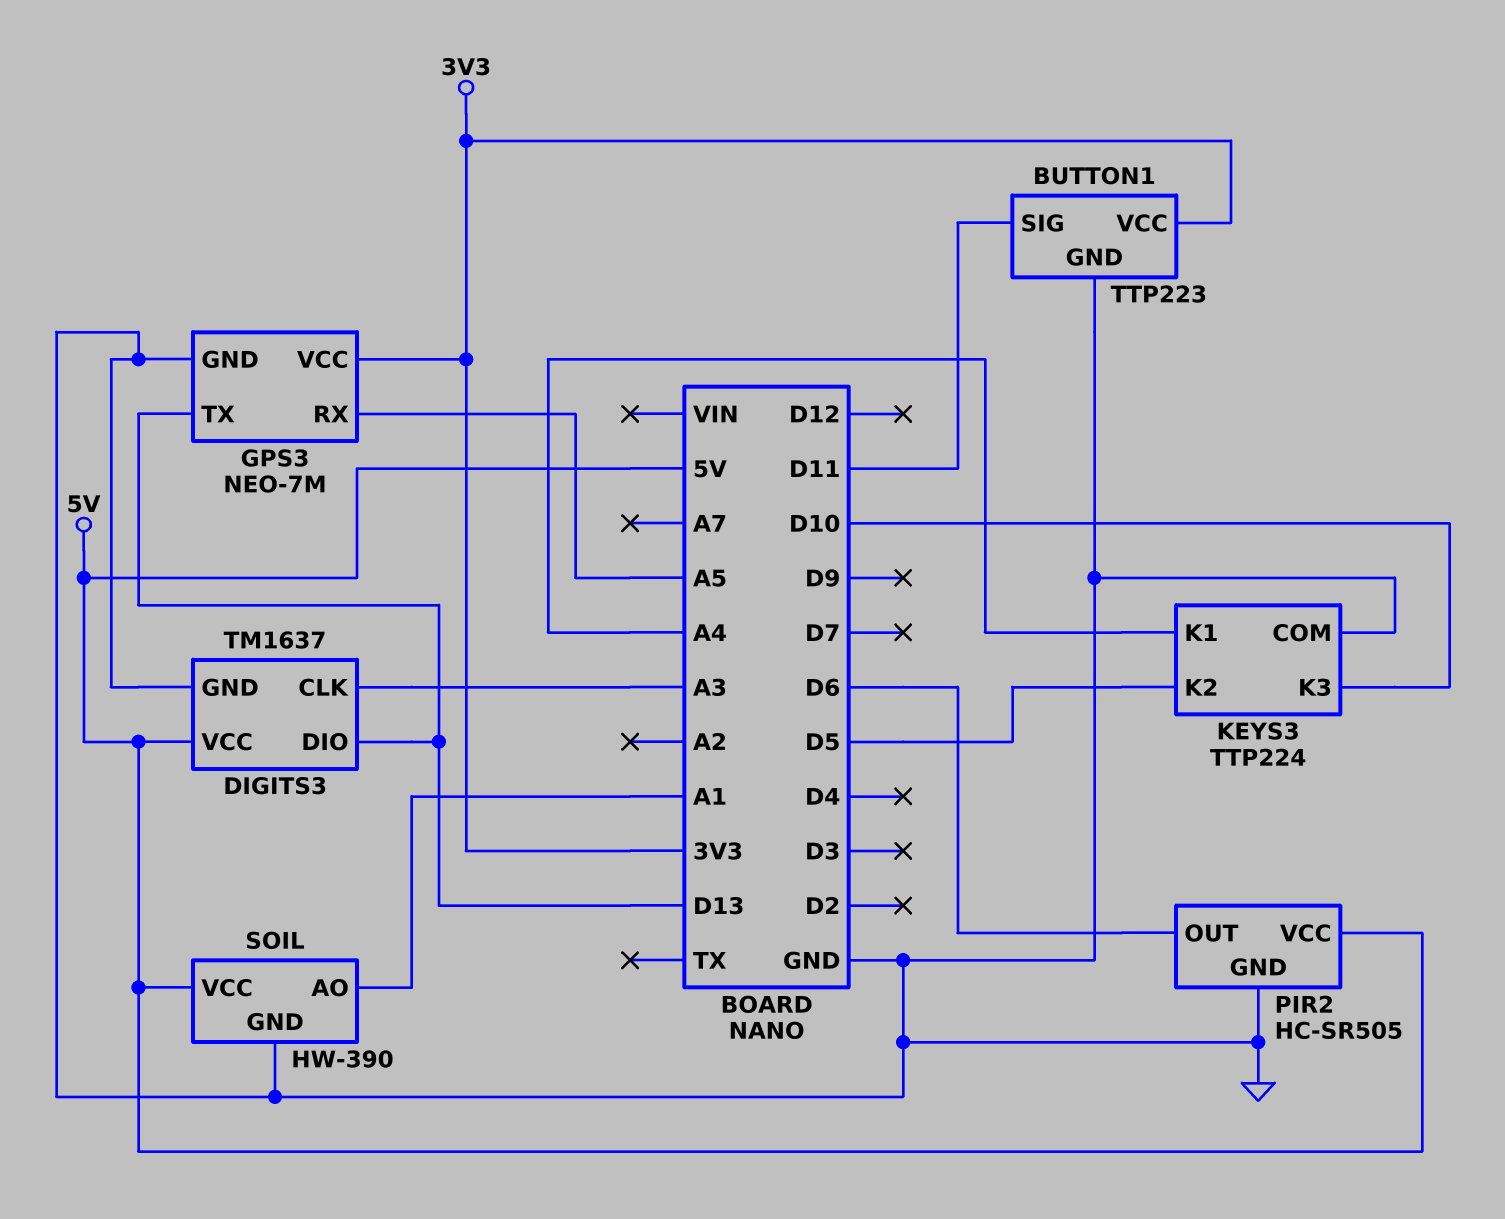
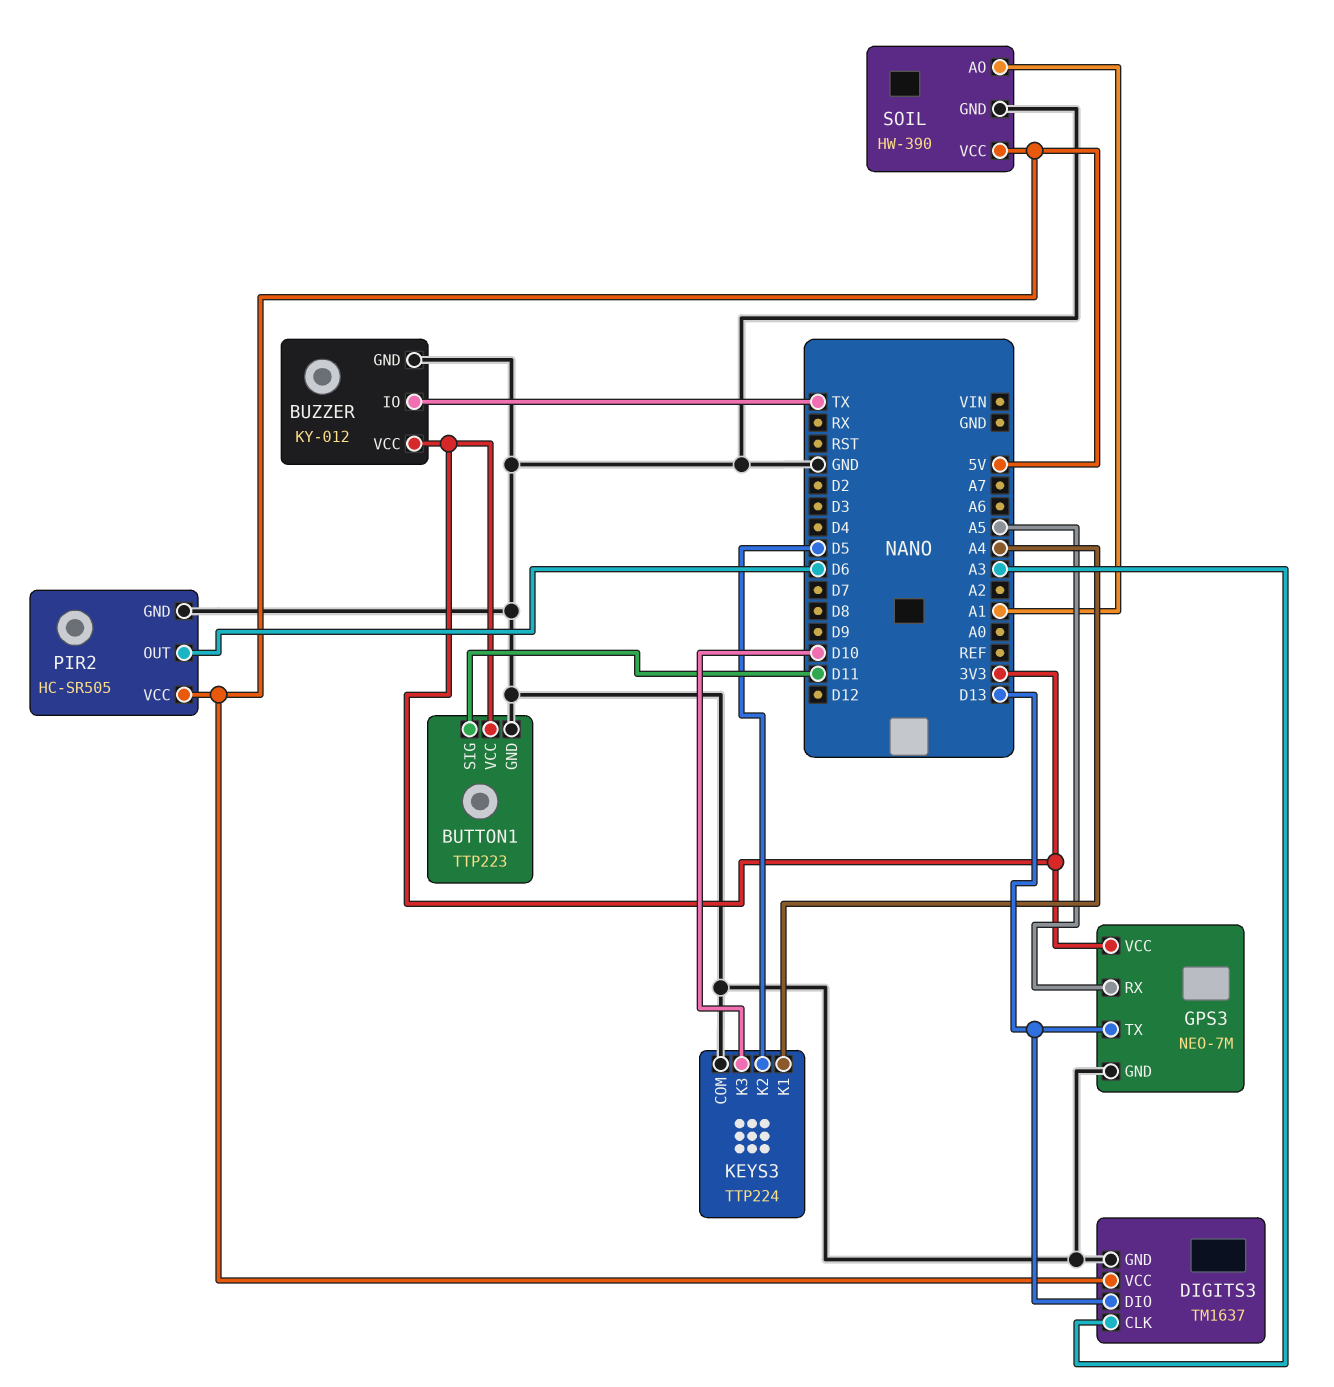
BUZZER: none -> KY-012
BUZZER pin GND: none -> GND
BUZZER pin IO: none -> TX
BUZZER pin VCC: none -> 3V3

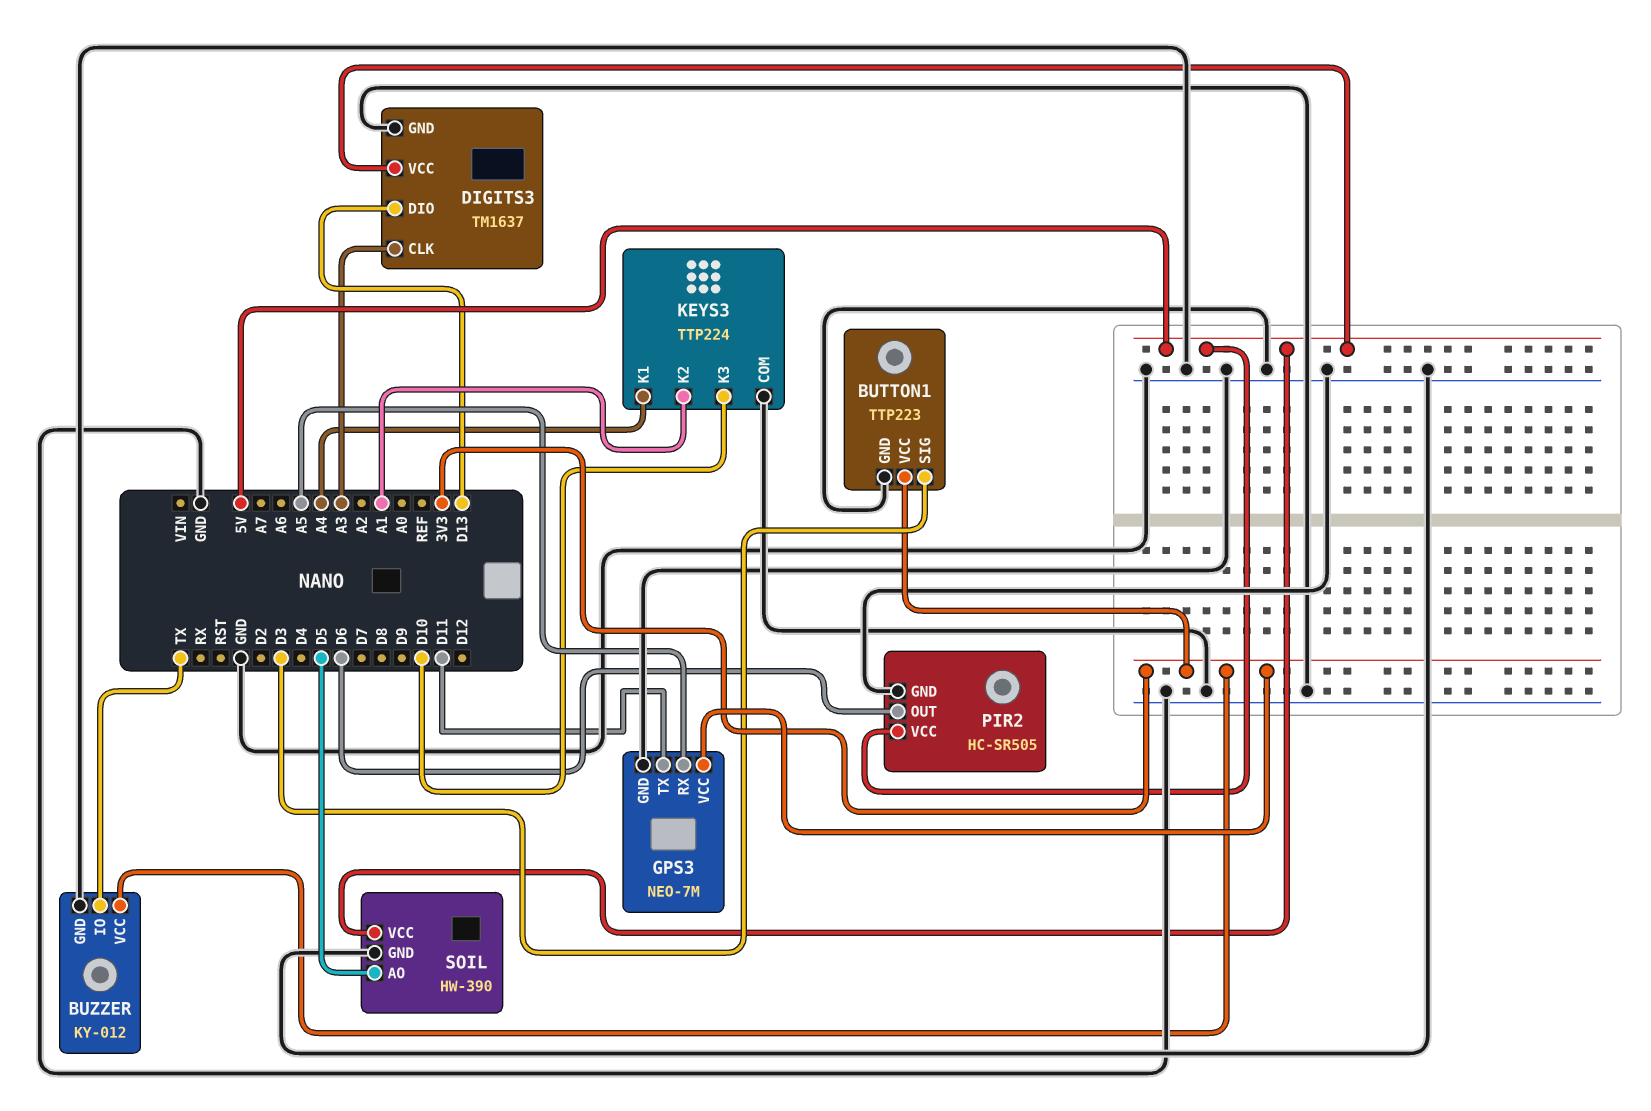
BUTTON1 pin SIG: D11 -> D3
GPS3 pin TX: D13 -> D11
KEYS3 pin K2: D5 -> A1
SOIL pin AO: A1 -> D5

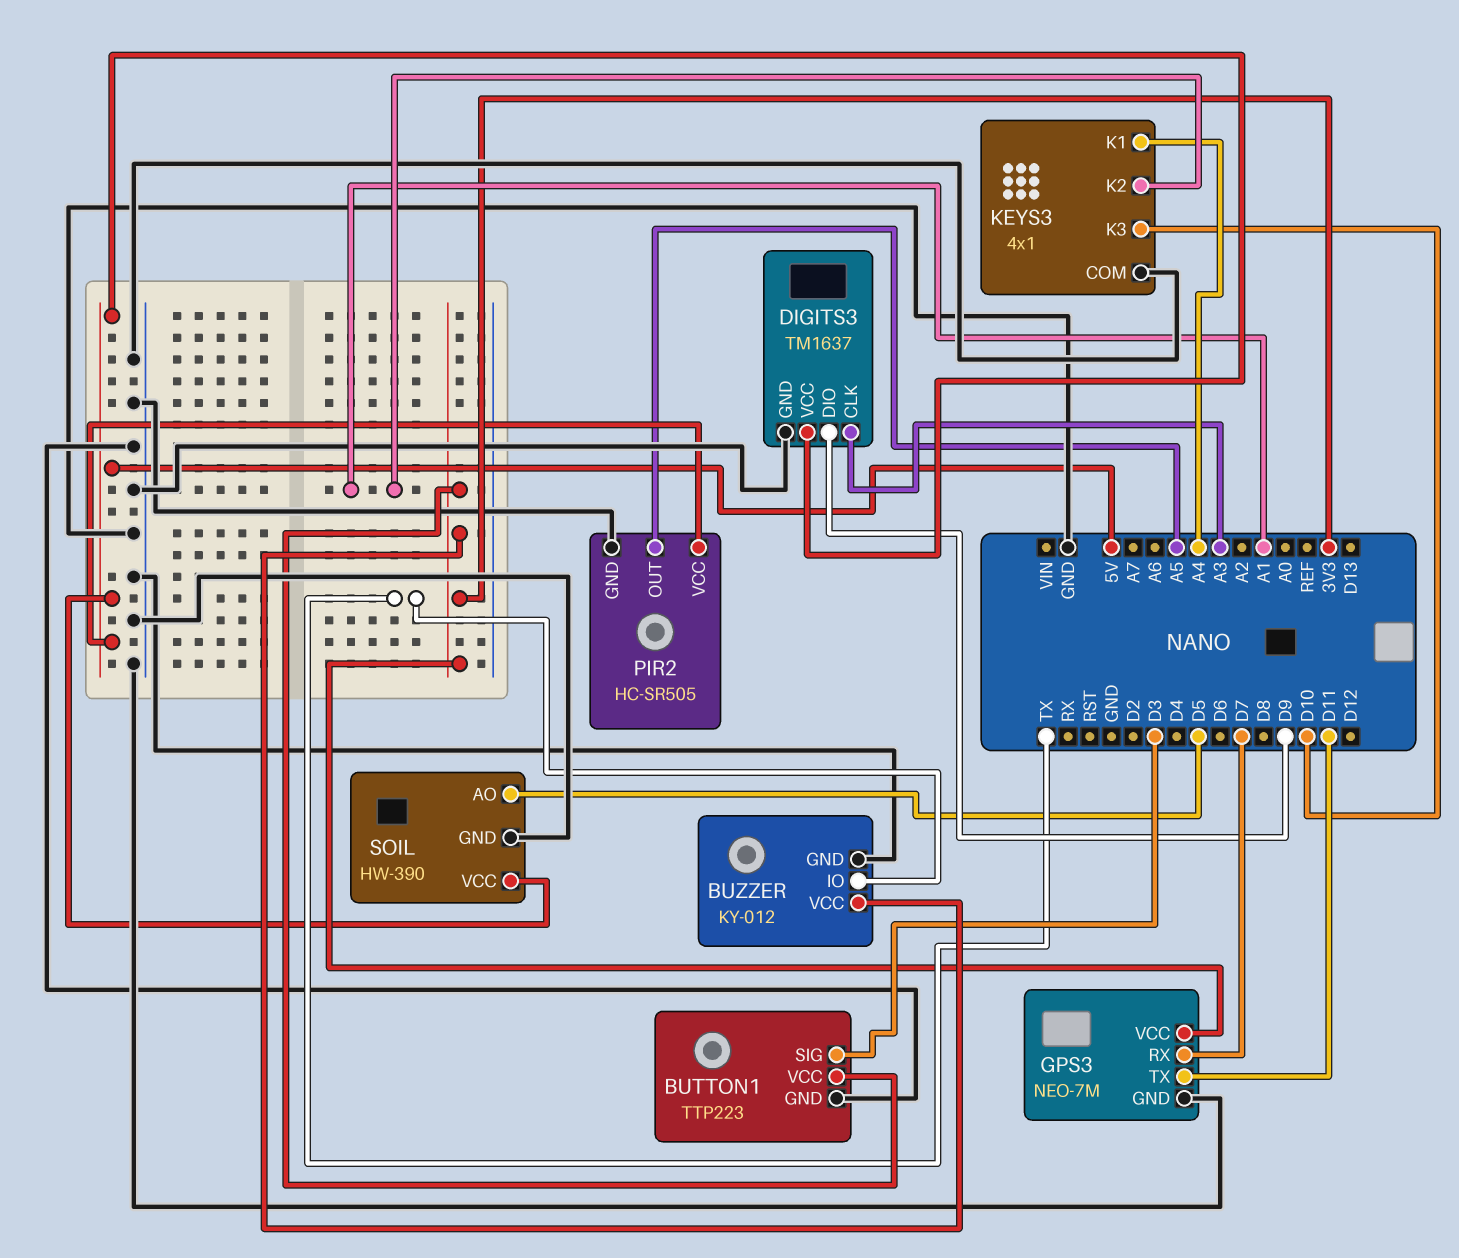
DIGITS3 pin DIO: D13 -> D9
GPS3 pin RX: A5 -> D7
KEYS3: TTP224 -> 4x1
PIR2 pin OUT: D6 -> A5

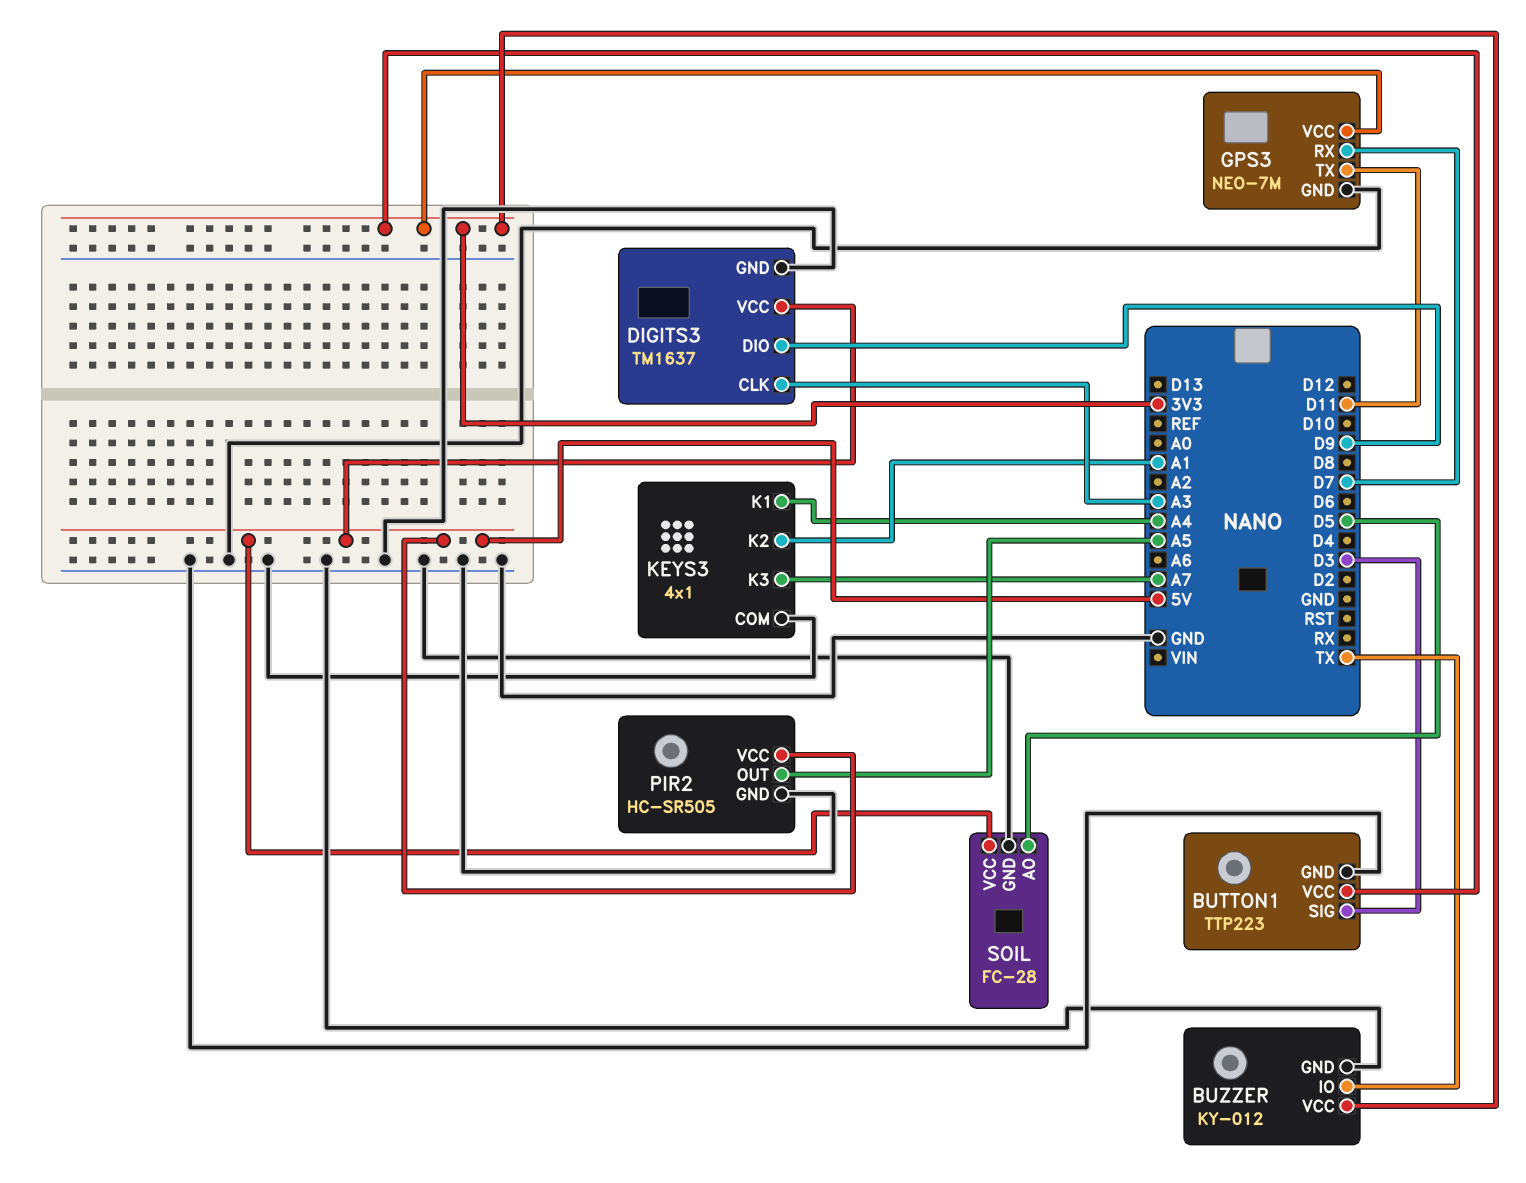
KEYS3 pin K3: D10 -> A7
SOIL: HW-390 -> FC-28

